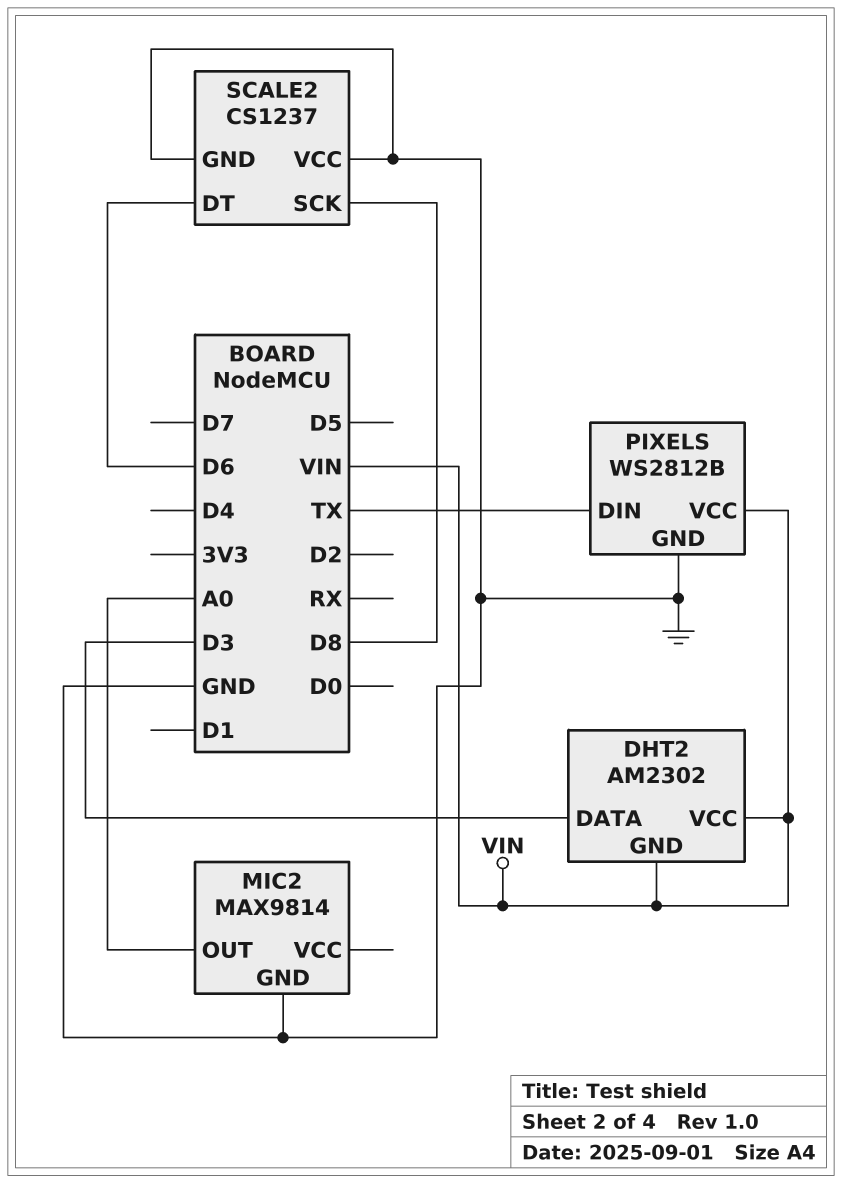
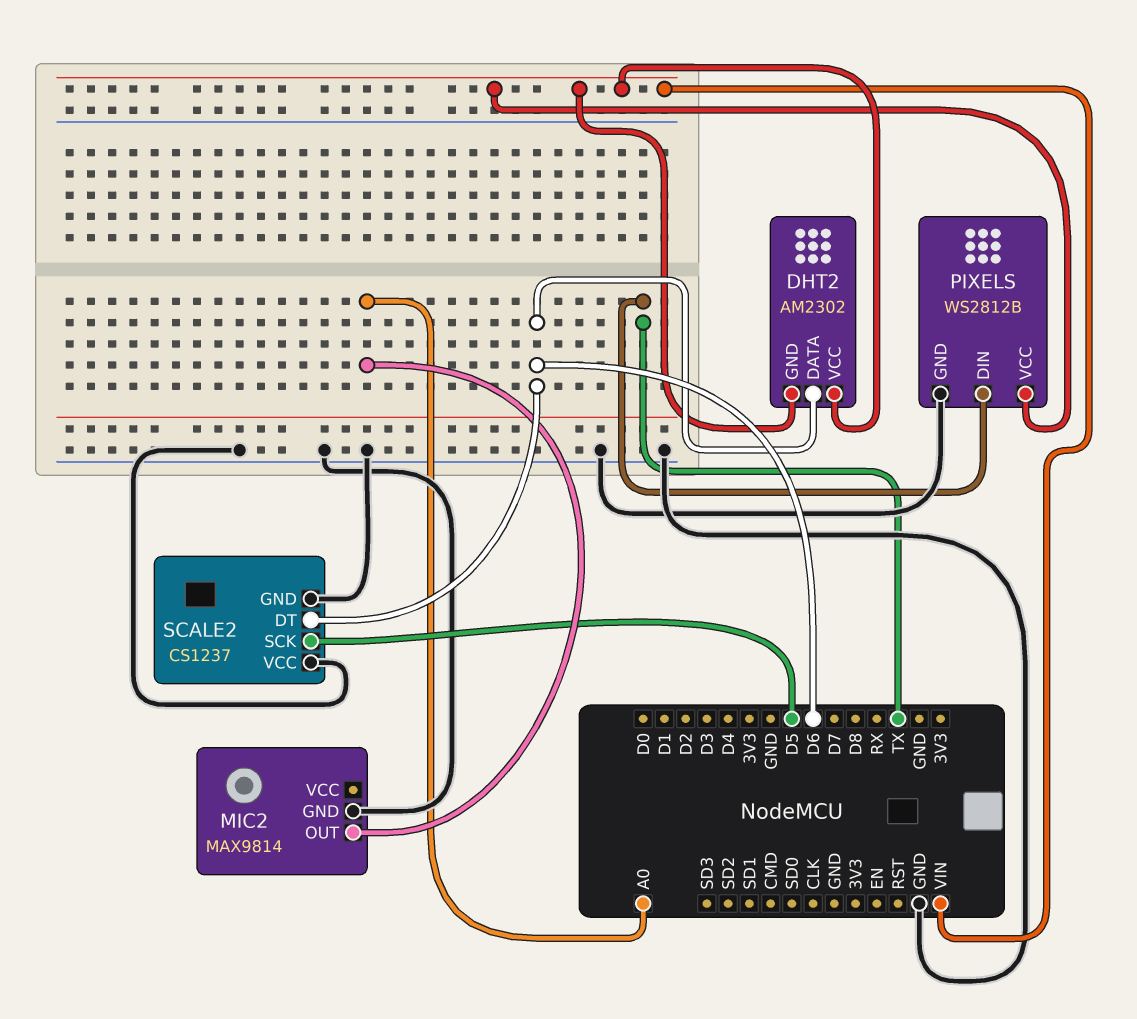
DHT2 pin DATA: D3 -> D6
SCALE2 pin SCK: D8 -> D5

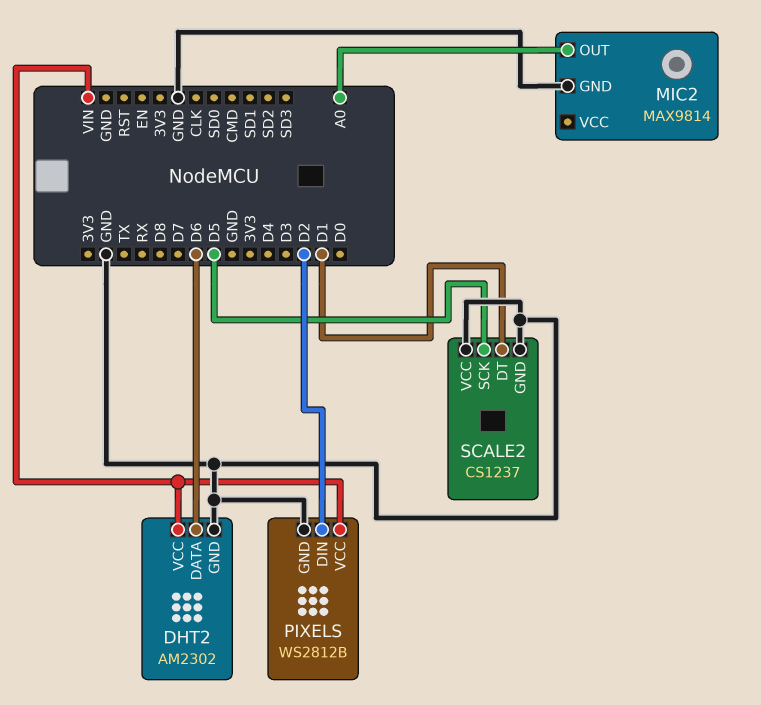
DHT2 pin GND: VIN -> GND
PIXELS pin DIN: TX -> D2
SCALE2 pin DT: D6 -> D1

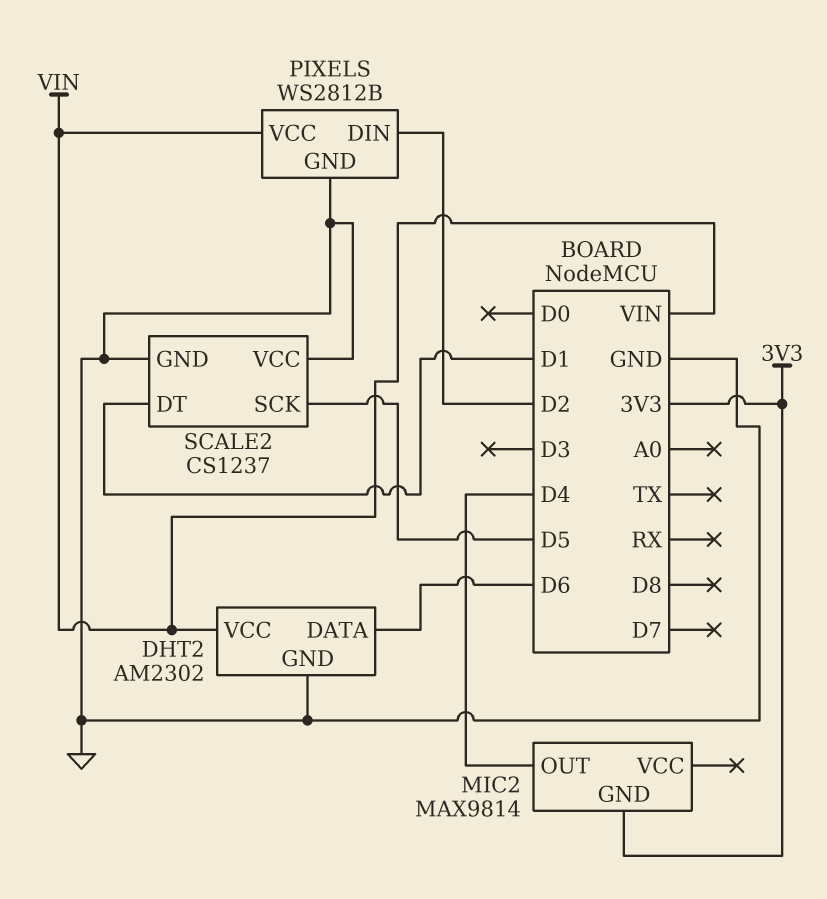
MIC2 pin GND: GND -> 3V3
MIC2 pin OUT: A0 -> D4

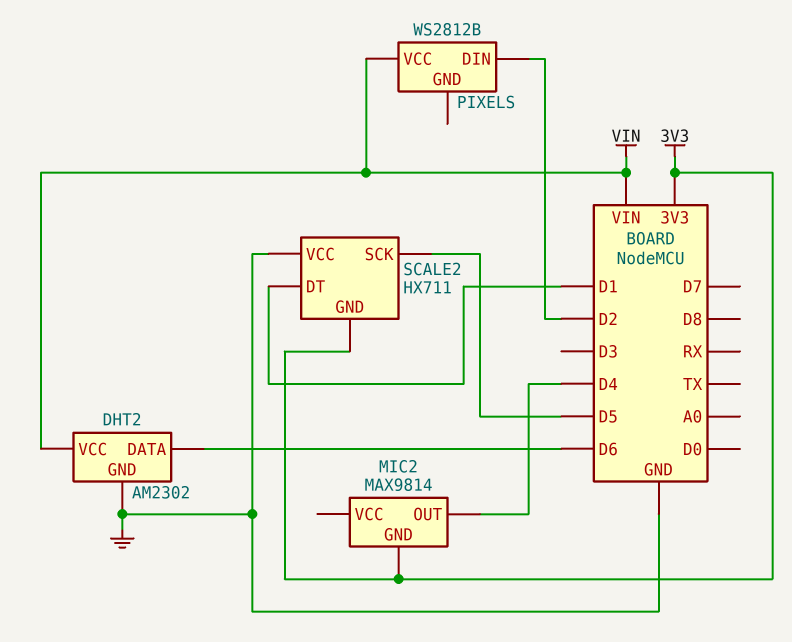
PIXELS pin GND: GND -> none
SCALE2: CS1237 -> HX711
SCALE2 pin GND: GND -> 3V3

